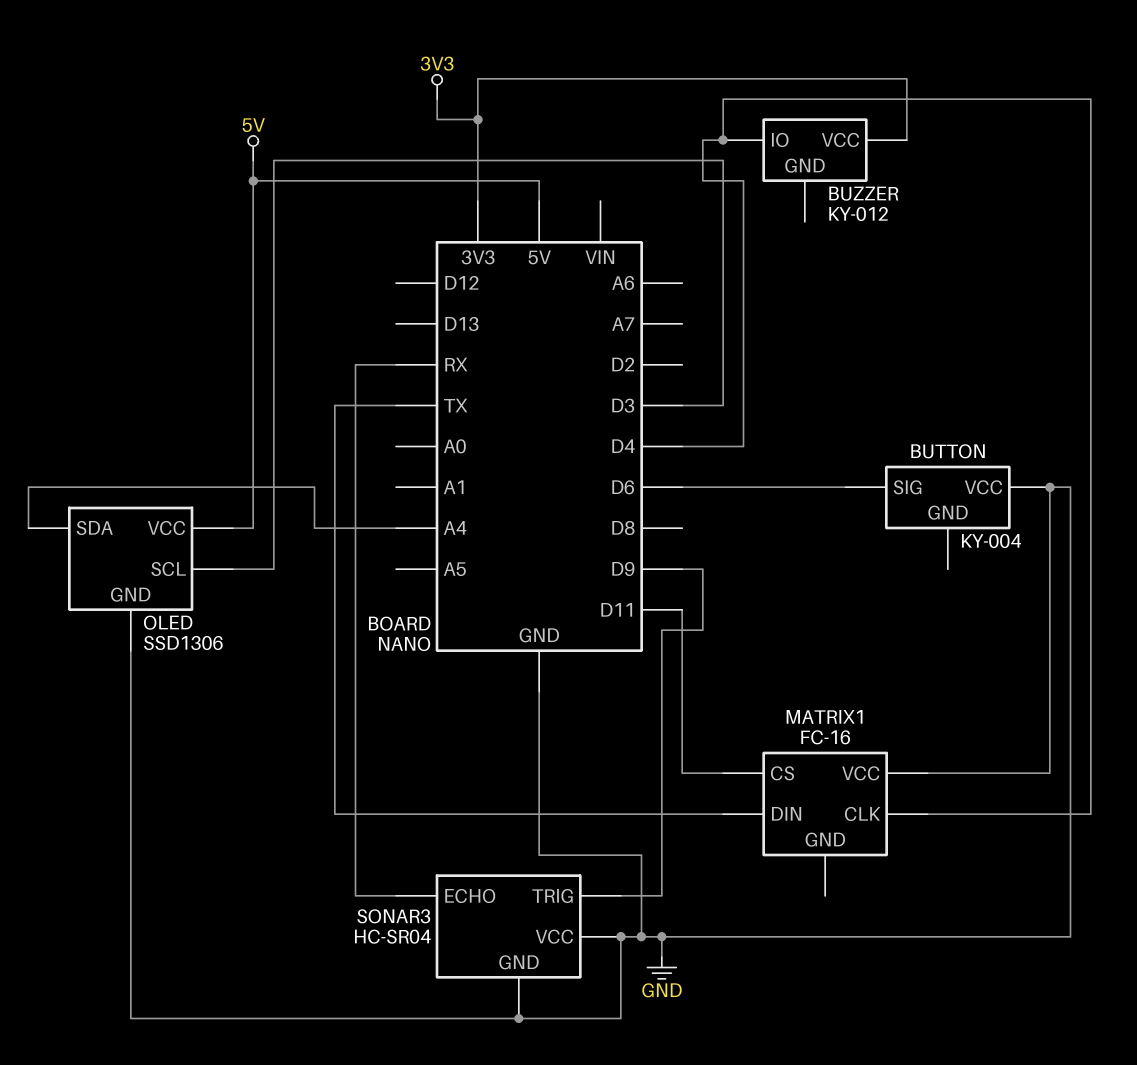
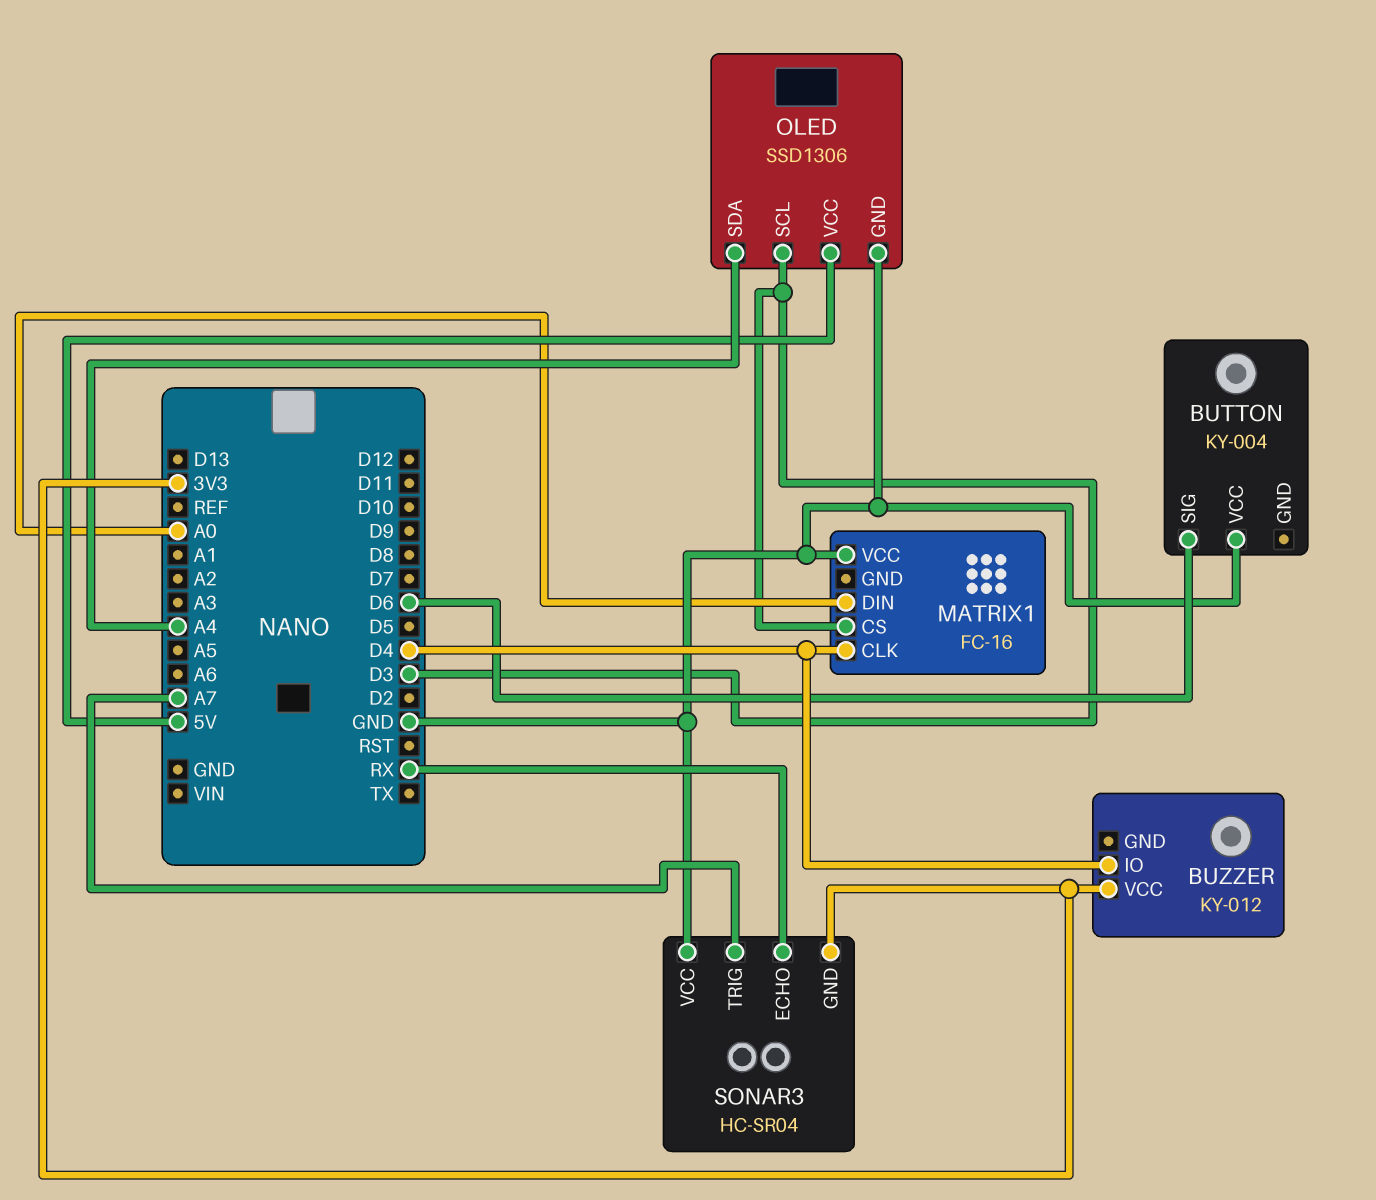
MATRIX1 pin CS: D11 -> D3
MATRIX1 pin DIN: TX -> A0
SONAR3 pin GND: GND -> 3V3
SONAR3 pin TRIG: D9 -> A7

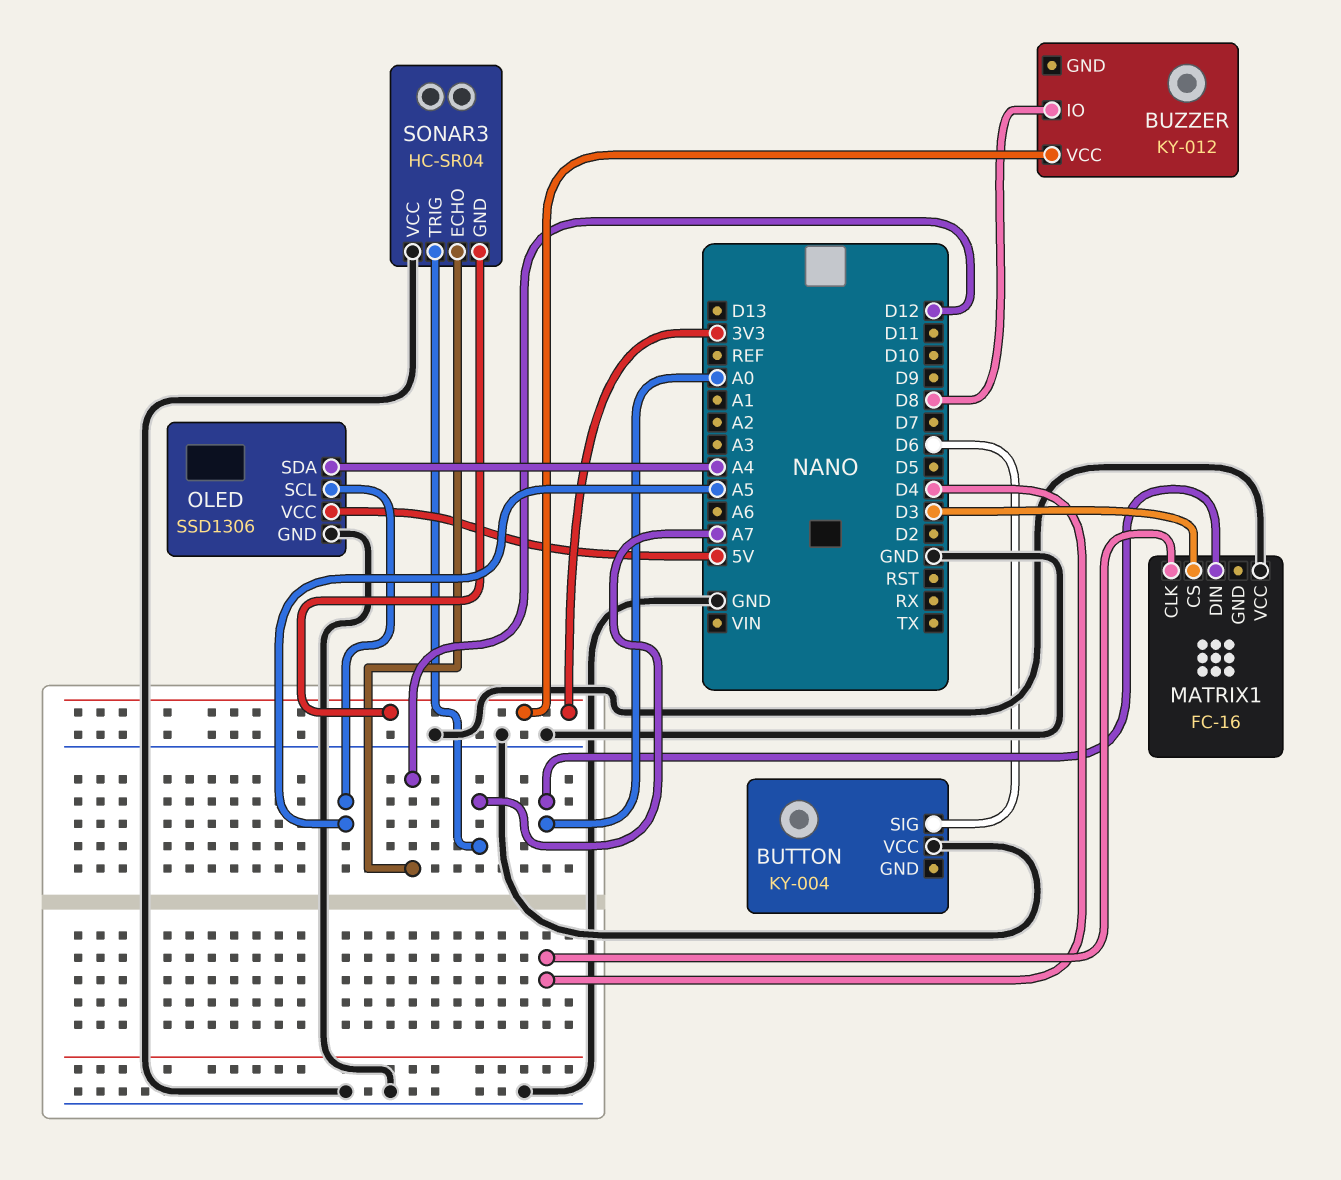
BUZZER pin IO: D4 -> D8
OLED pin SCL: D3 -> A5
SONAR3 pin ECHO: RX -> D12

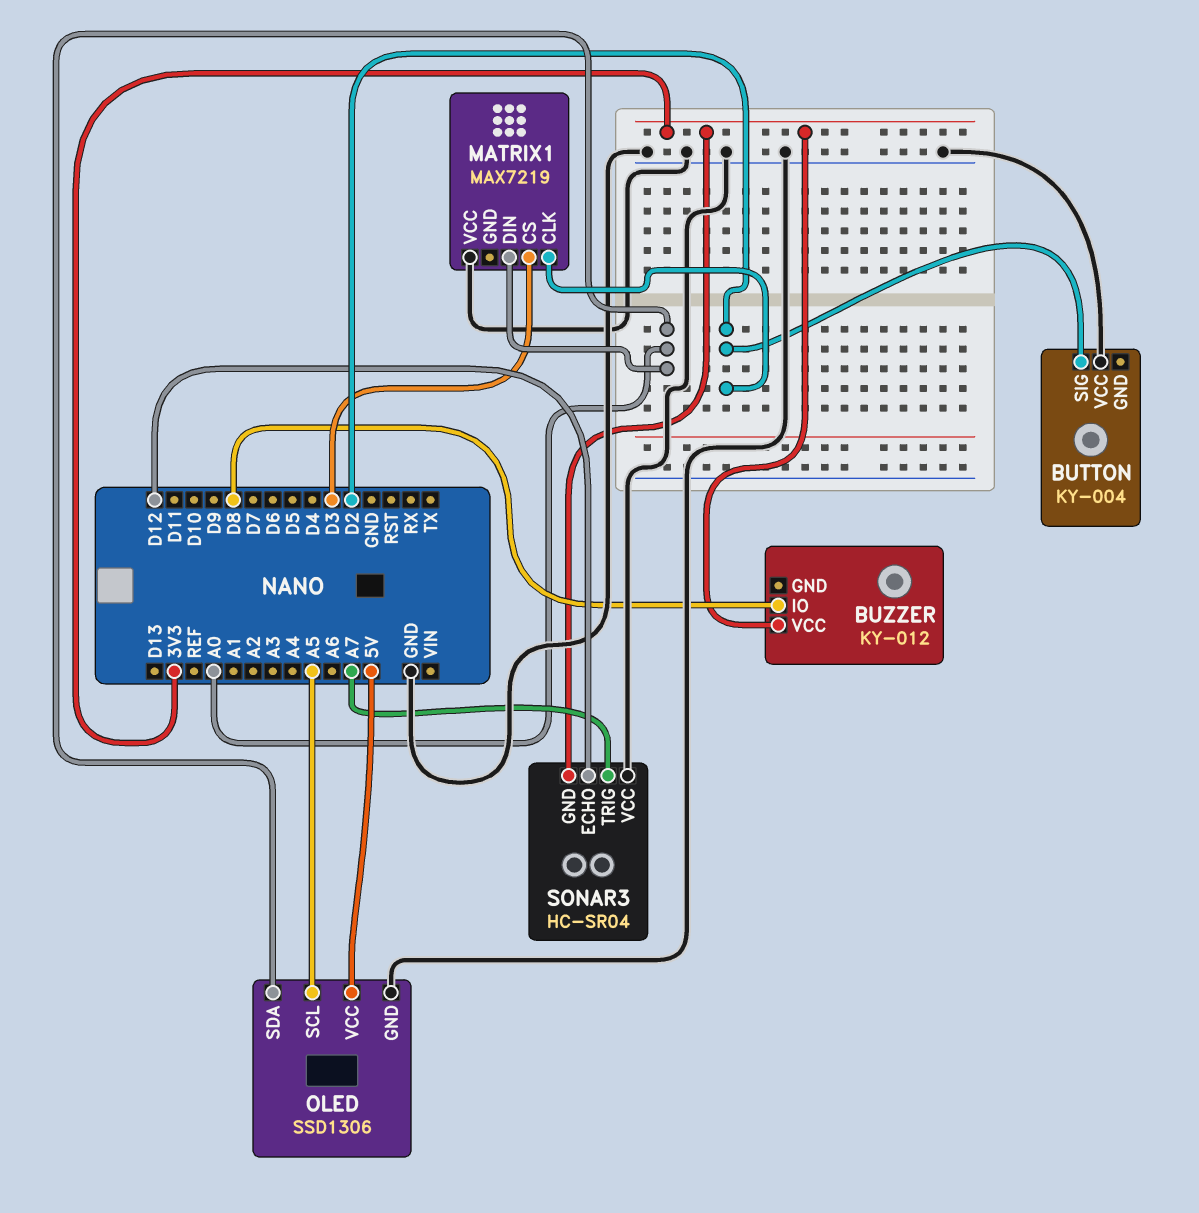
BUTTON pin SIG: D6 -> D2
MATRIX1: FC-16 -> MAX7219
MATRIX1 pin CLK: D4 -> D2
OLED pin SDA: A4 -> A0

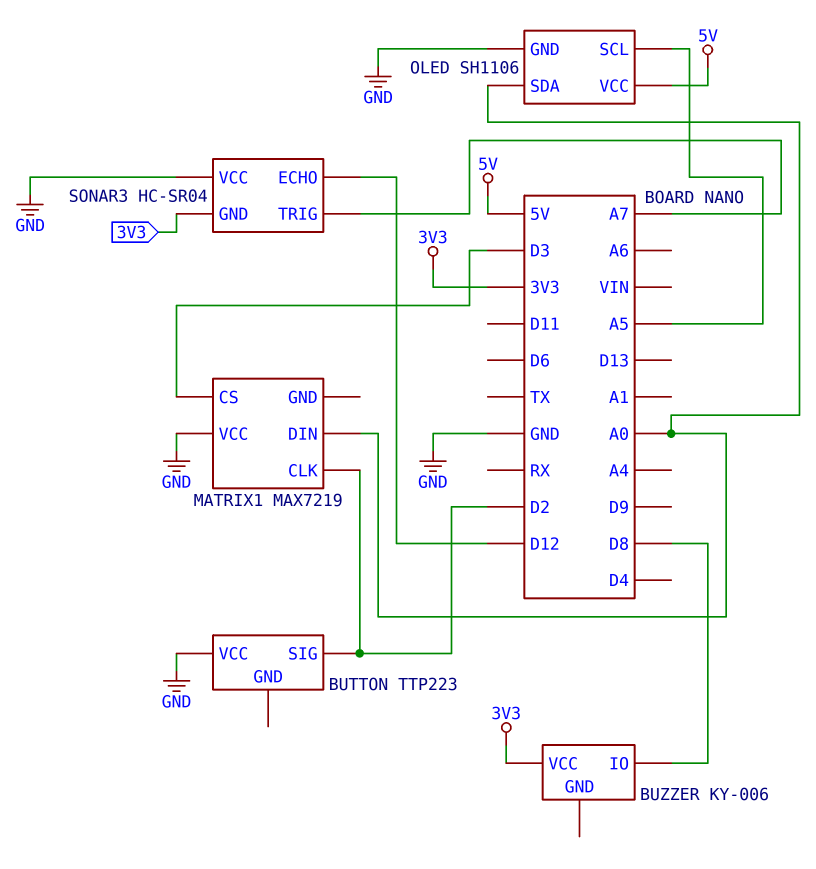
BUTTON: KY-004 -> TTP223
BUZZER: KY-012 -> KY-006
OLED: SSD1306 -> SH1106

